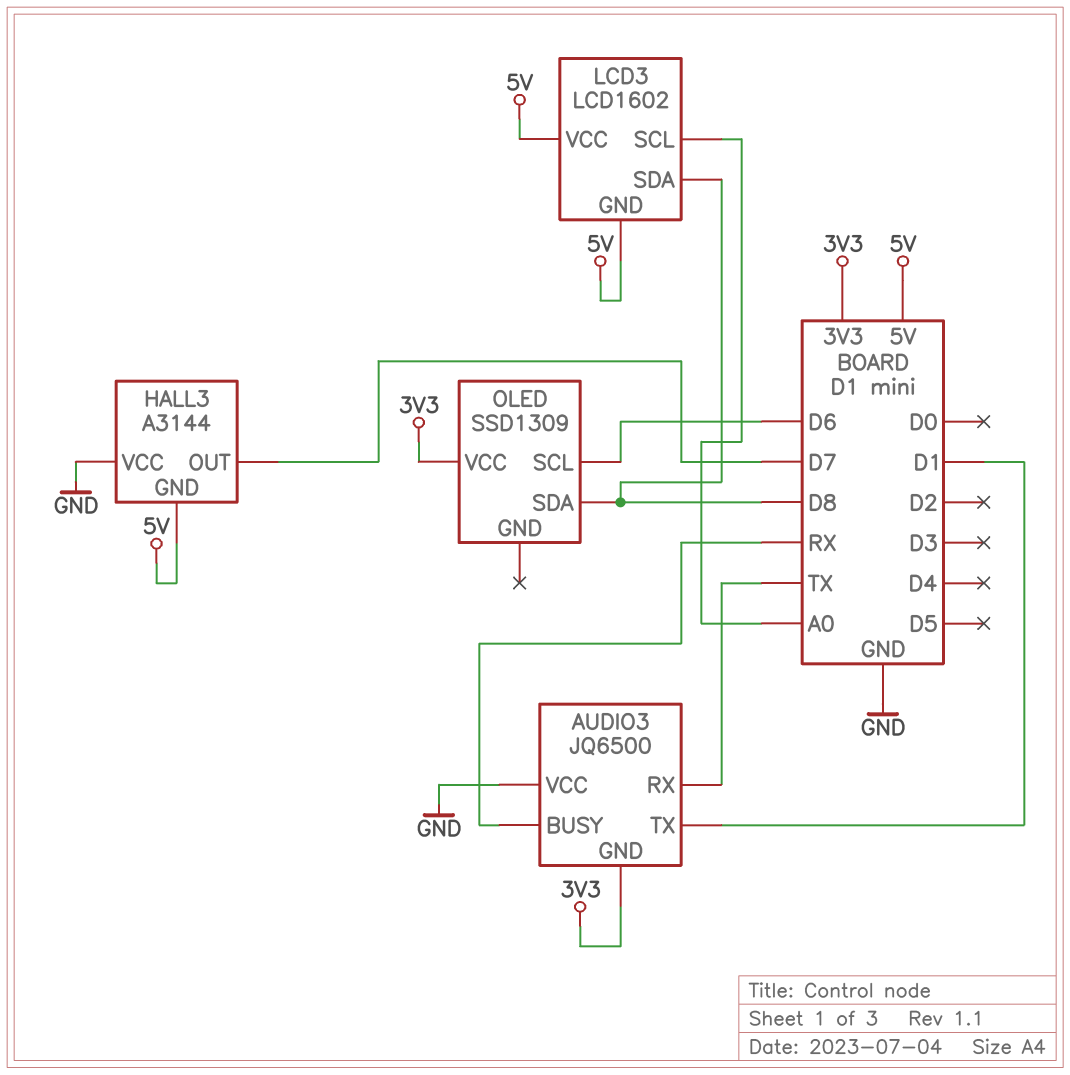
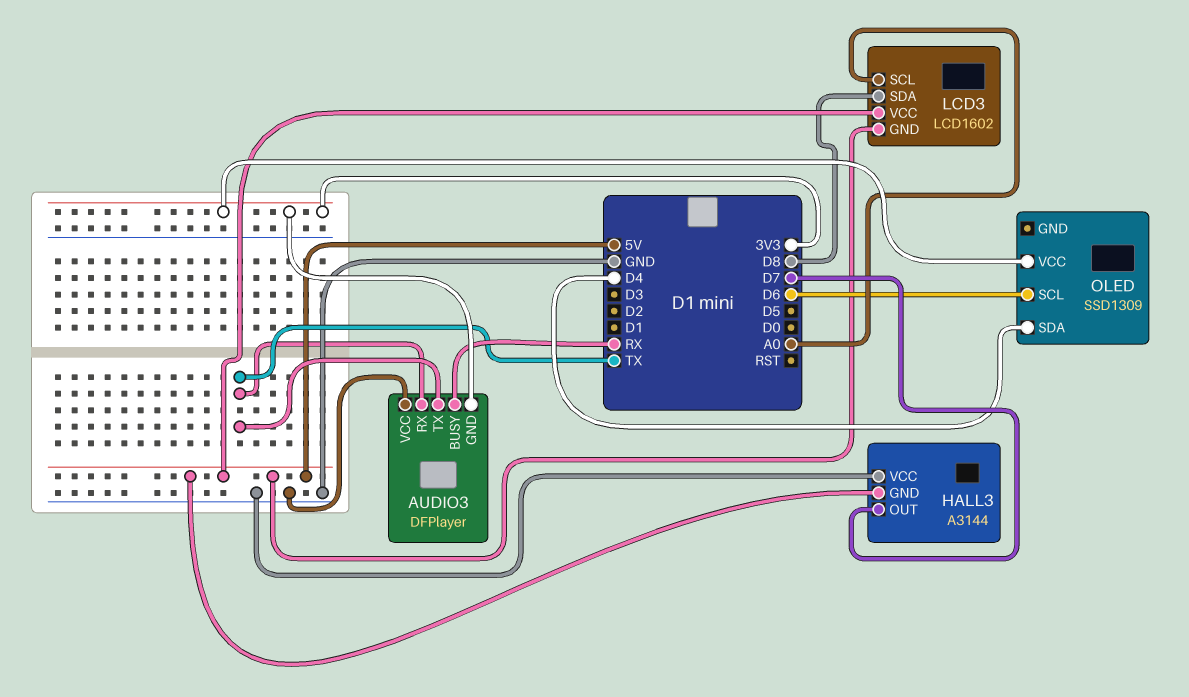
AUDIO3: JQ6500 -> DFPlayer
AUDIO3 pin TX: D1 -> TX
OLED pin SDA: D8 -> D4

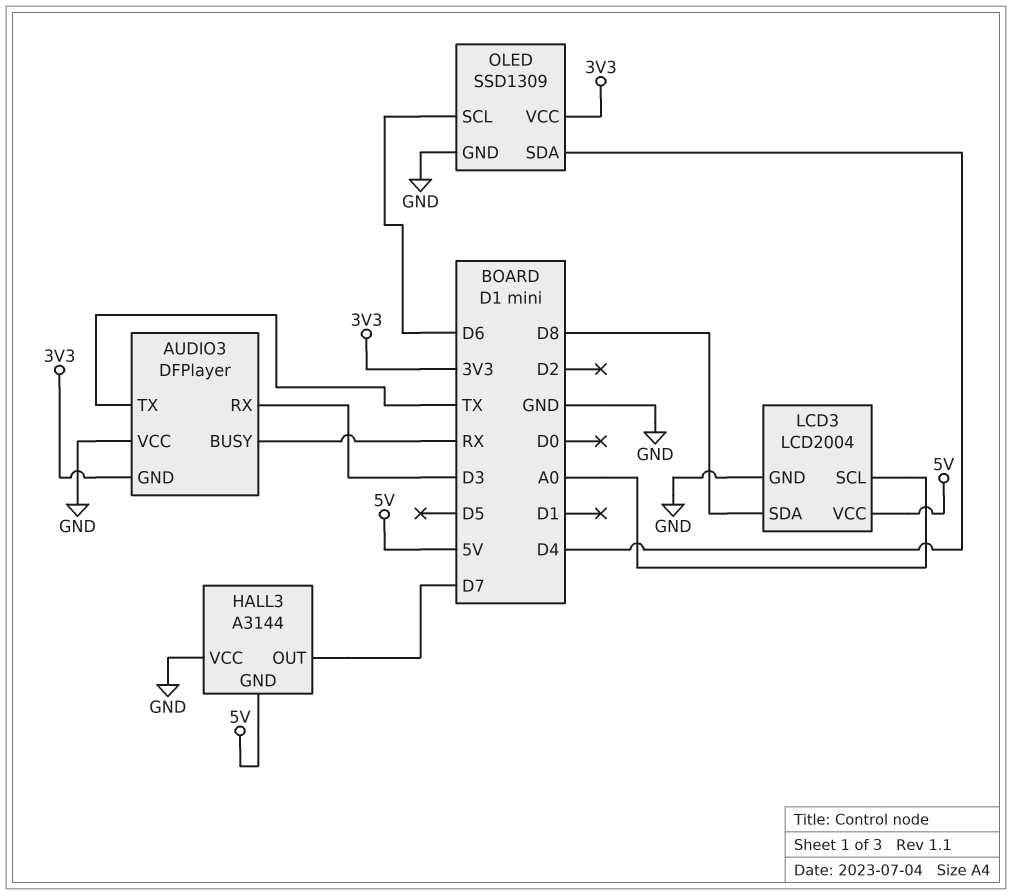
AUDIO3 pin RX: TX -> D3
LCD3: LCD1602 -> LCD2004
LCD3 pin GND: 5V -> GND
OLED pin GND: none -> GND

